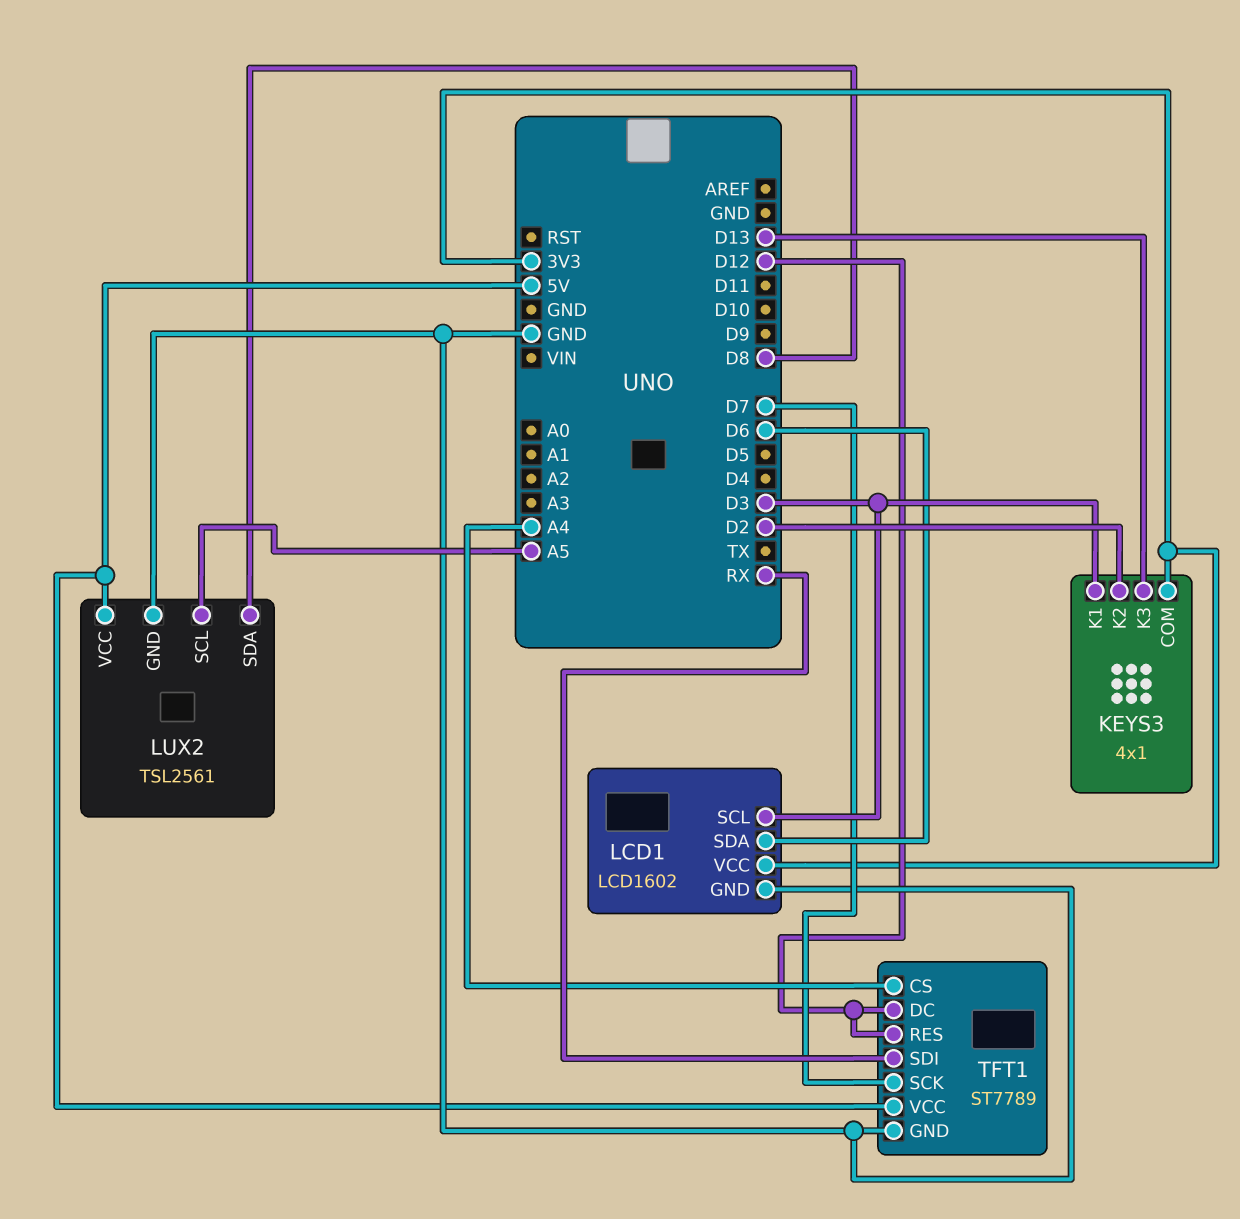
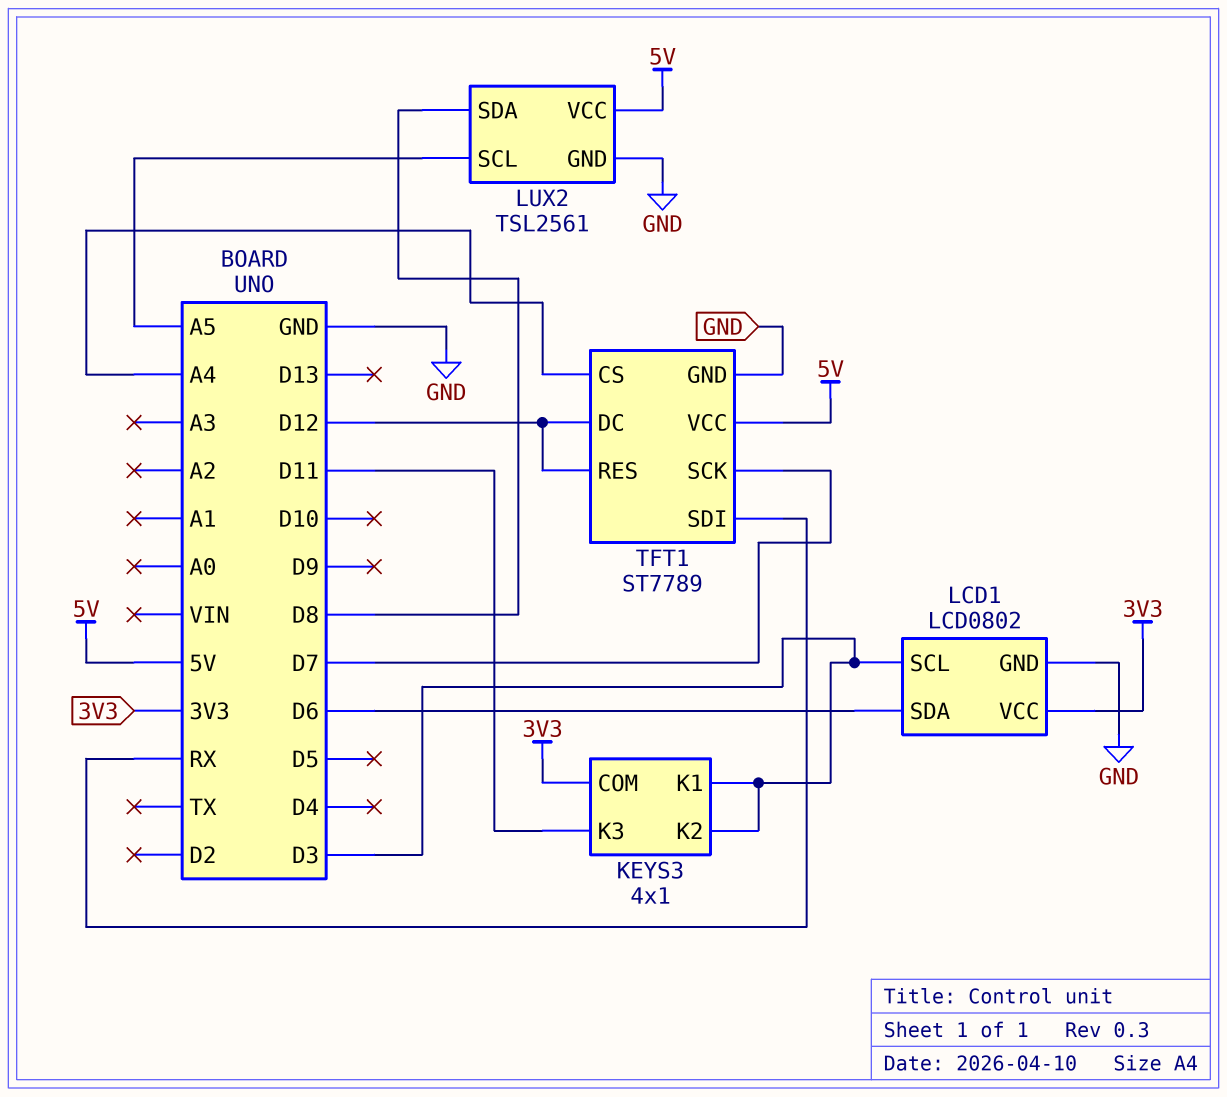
KEYS3 pin K2: D2 -> D3
KEYS3 pin K3: D13 -> D11
LCD1: LCD1602 -> LCD0802

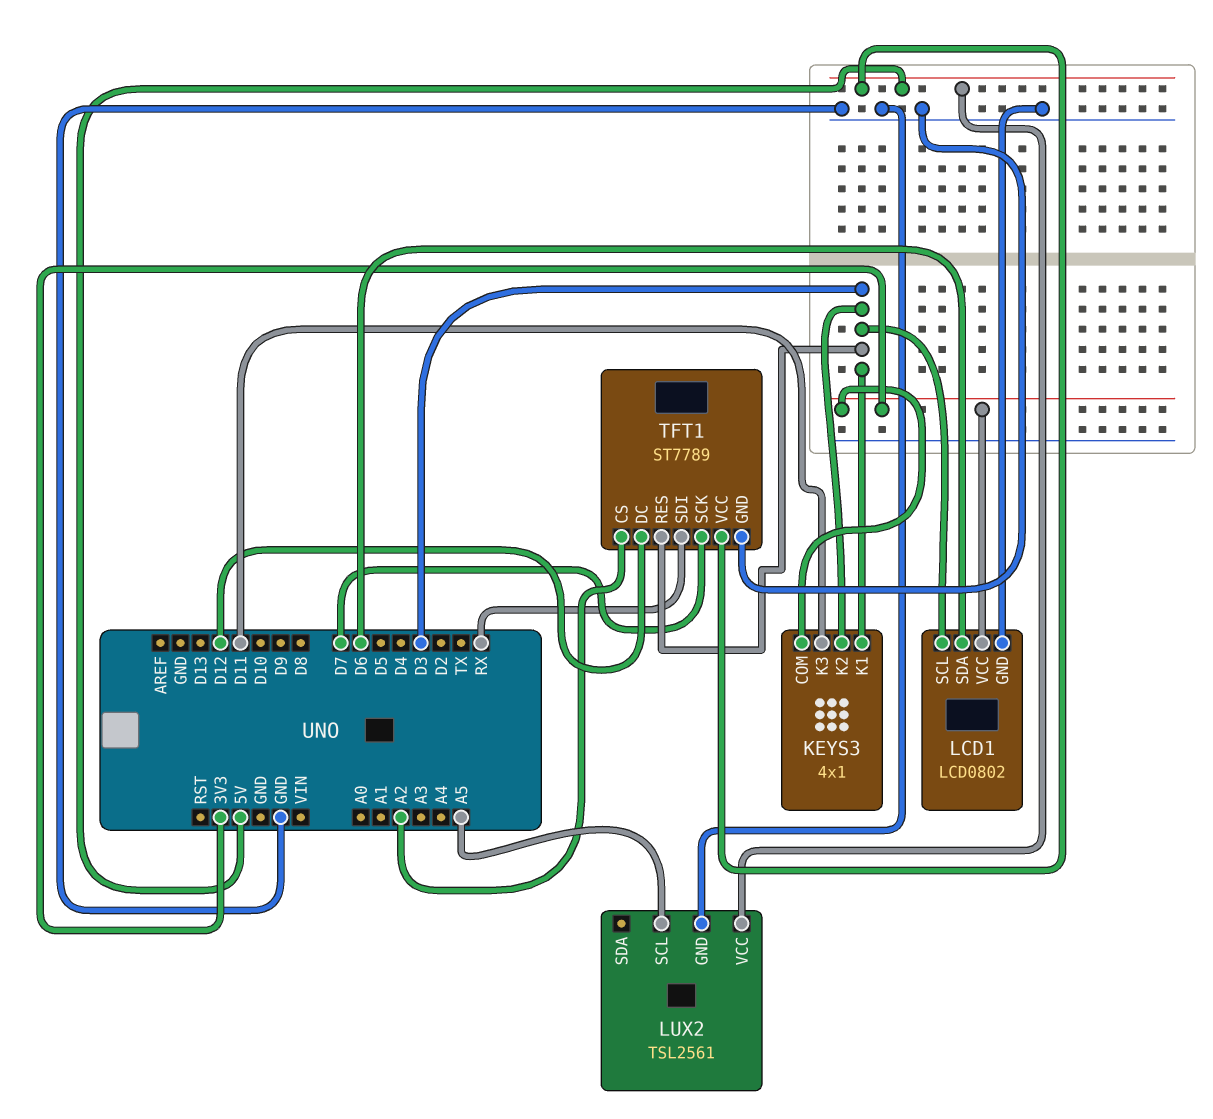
LUX2 pin SDA: D8 -> none
TFT1 pin CS: A4 -> A2
TFT1 pin RES: D12 -> D3

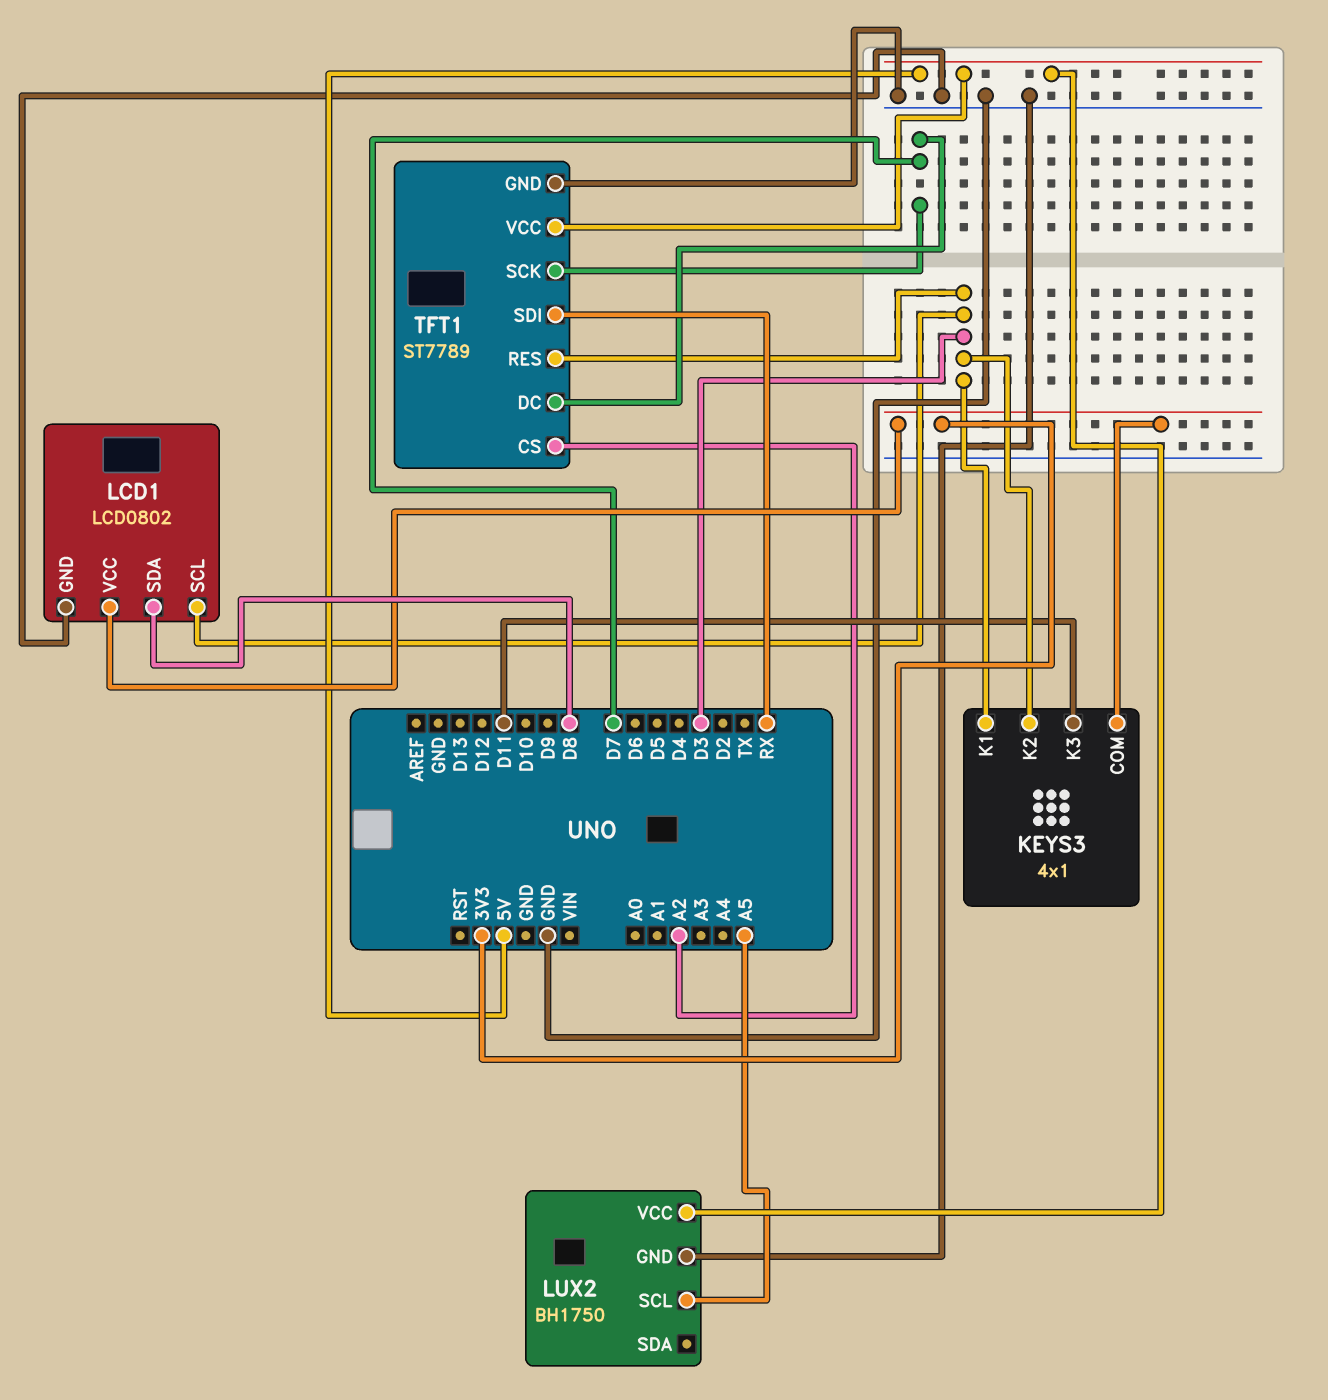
LCD1 pin SDA: D6 -> D8
LUX2: TSL2561 -> BH1750
TFT1 pin DC: D12 -> D7

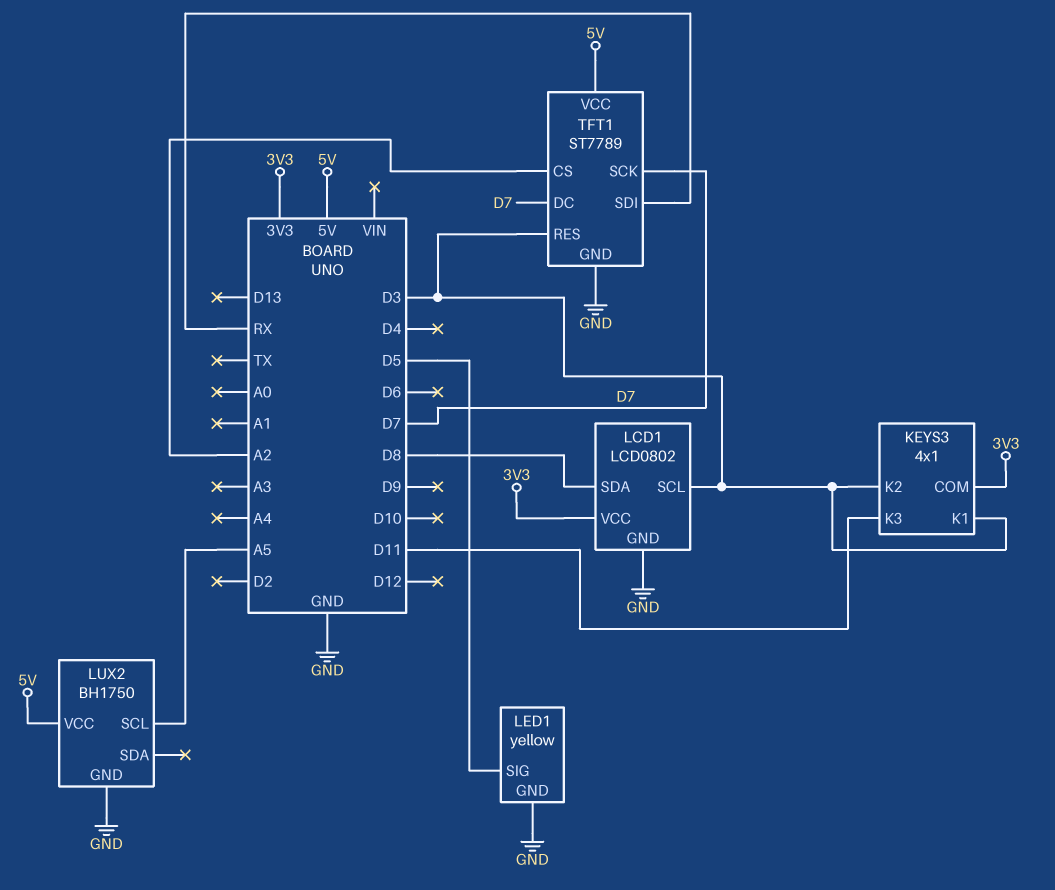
LED1: none -> yellow
LED1 pin GND: none -> GND
LED1 pin SIG: none -> D5

